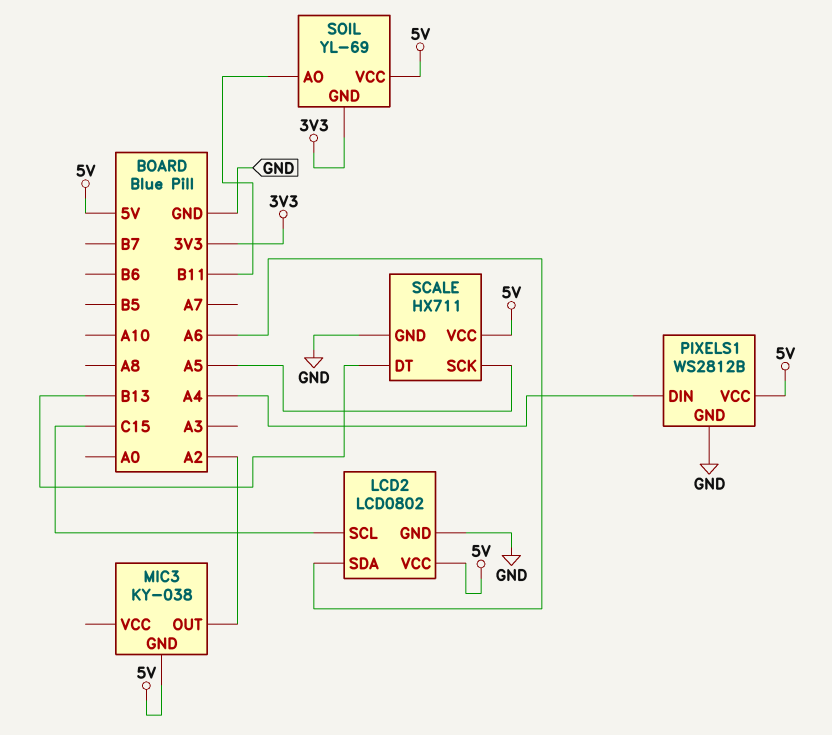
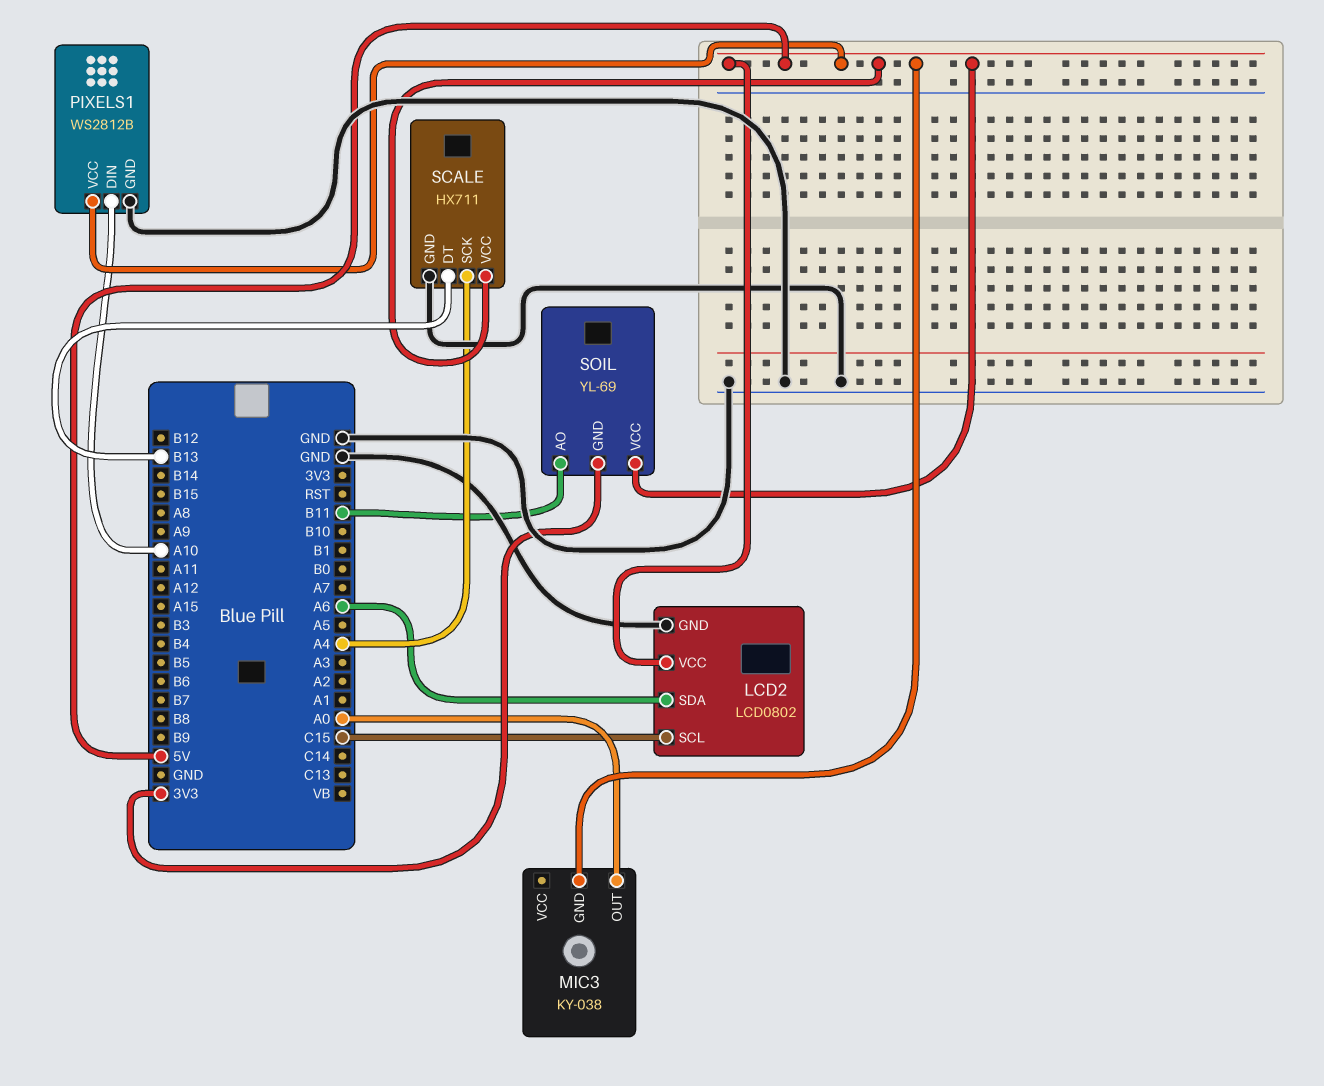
MIC3 pin OUT: A2 -> A0
PIXELS1 pin DIN: A4 -> A10
SCALE pin SCK: A5 -> A4

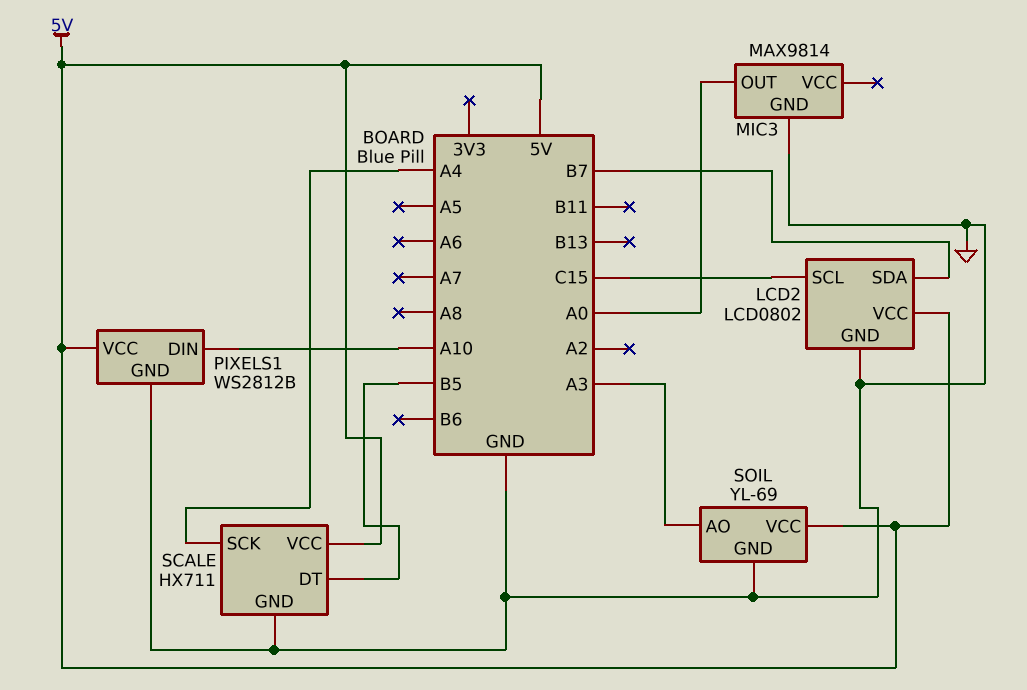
LCD2 pin SDA: A6 -> B7
MIC3: KY-038 -> MAX9814
MIC3 pin GND: 5V -> GND
SCALE pin DT: B13 -> B5
SOIL pin AO: B11 -> A3
SOIL pin GND: 3V3 -> GND

